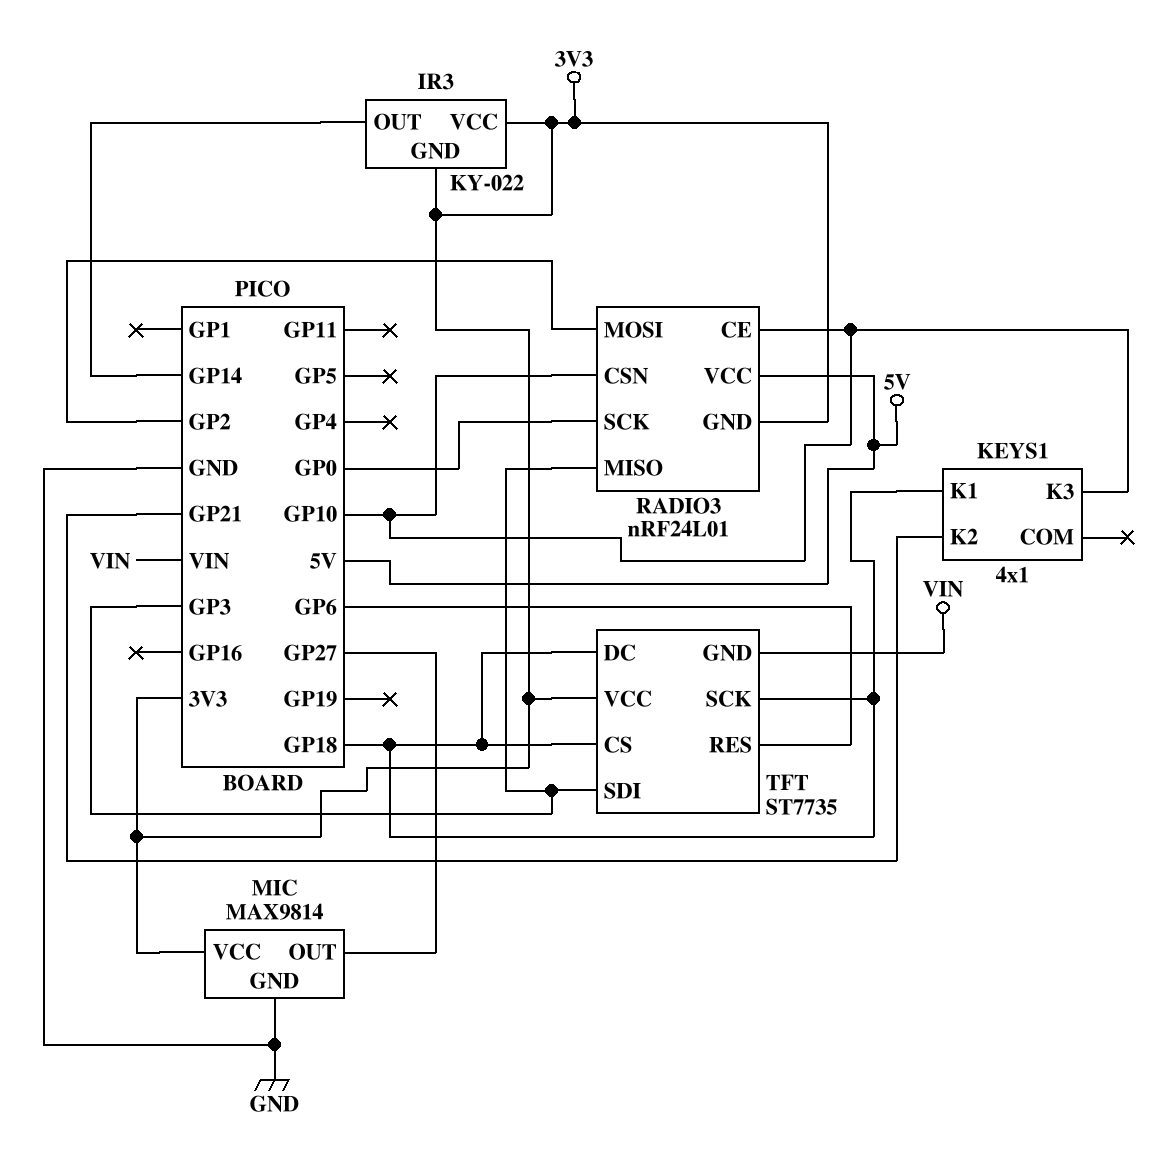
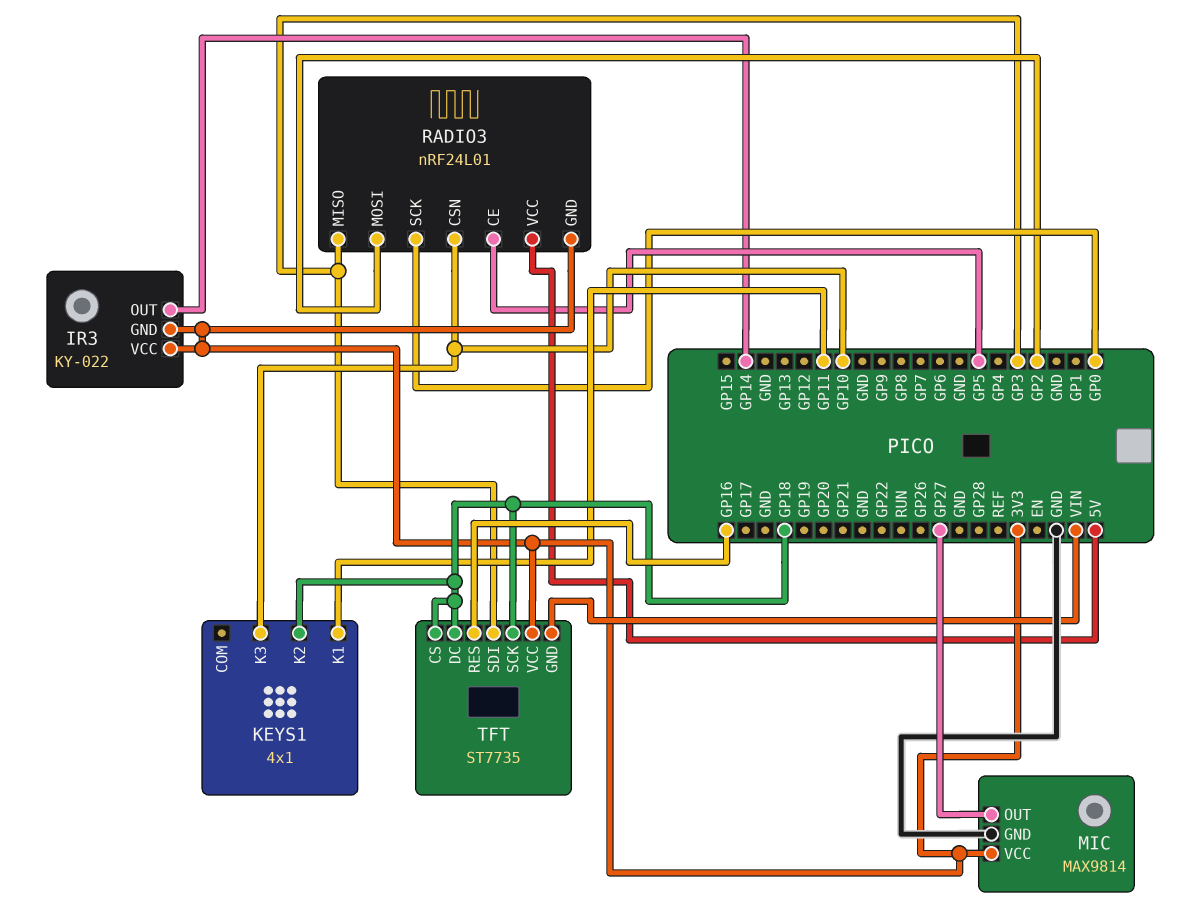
KEYS1 pin K1: GP18 -> GP11
KEYS1 pin K2: GP21 -> GP18
RADIO3 pin CE: GP10 -> GP5
TFT pin RES: GP6 -> GP16

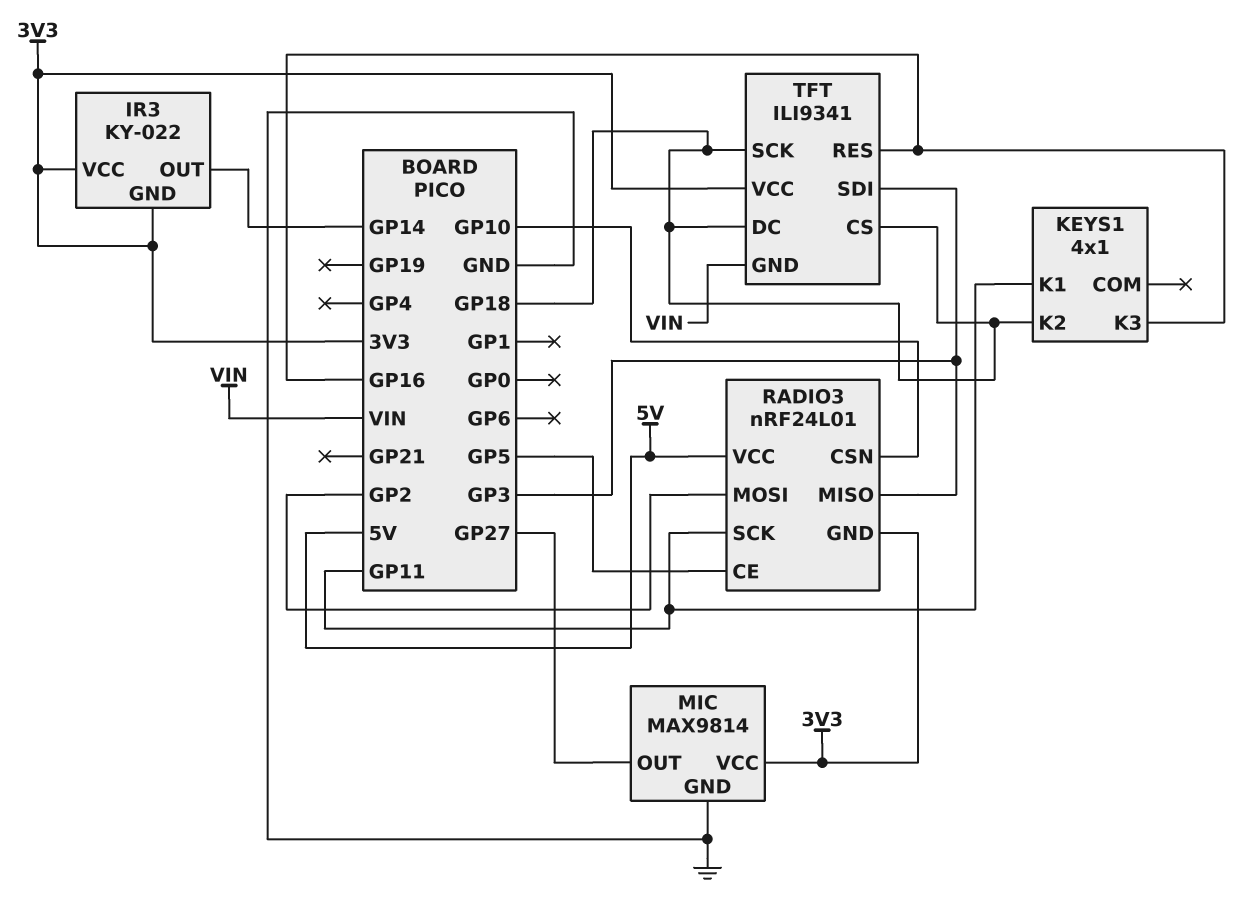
KEYS1 pin K3: GP10 -> GP16
RADIO3 pin SCK: GP0 -> GP11
TFT: ST7735 -> ILI9341

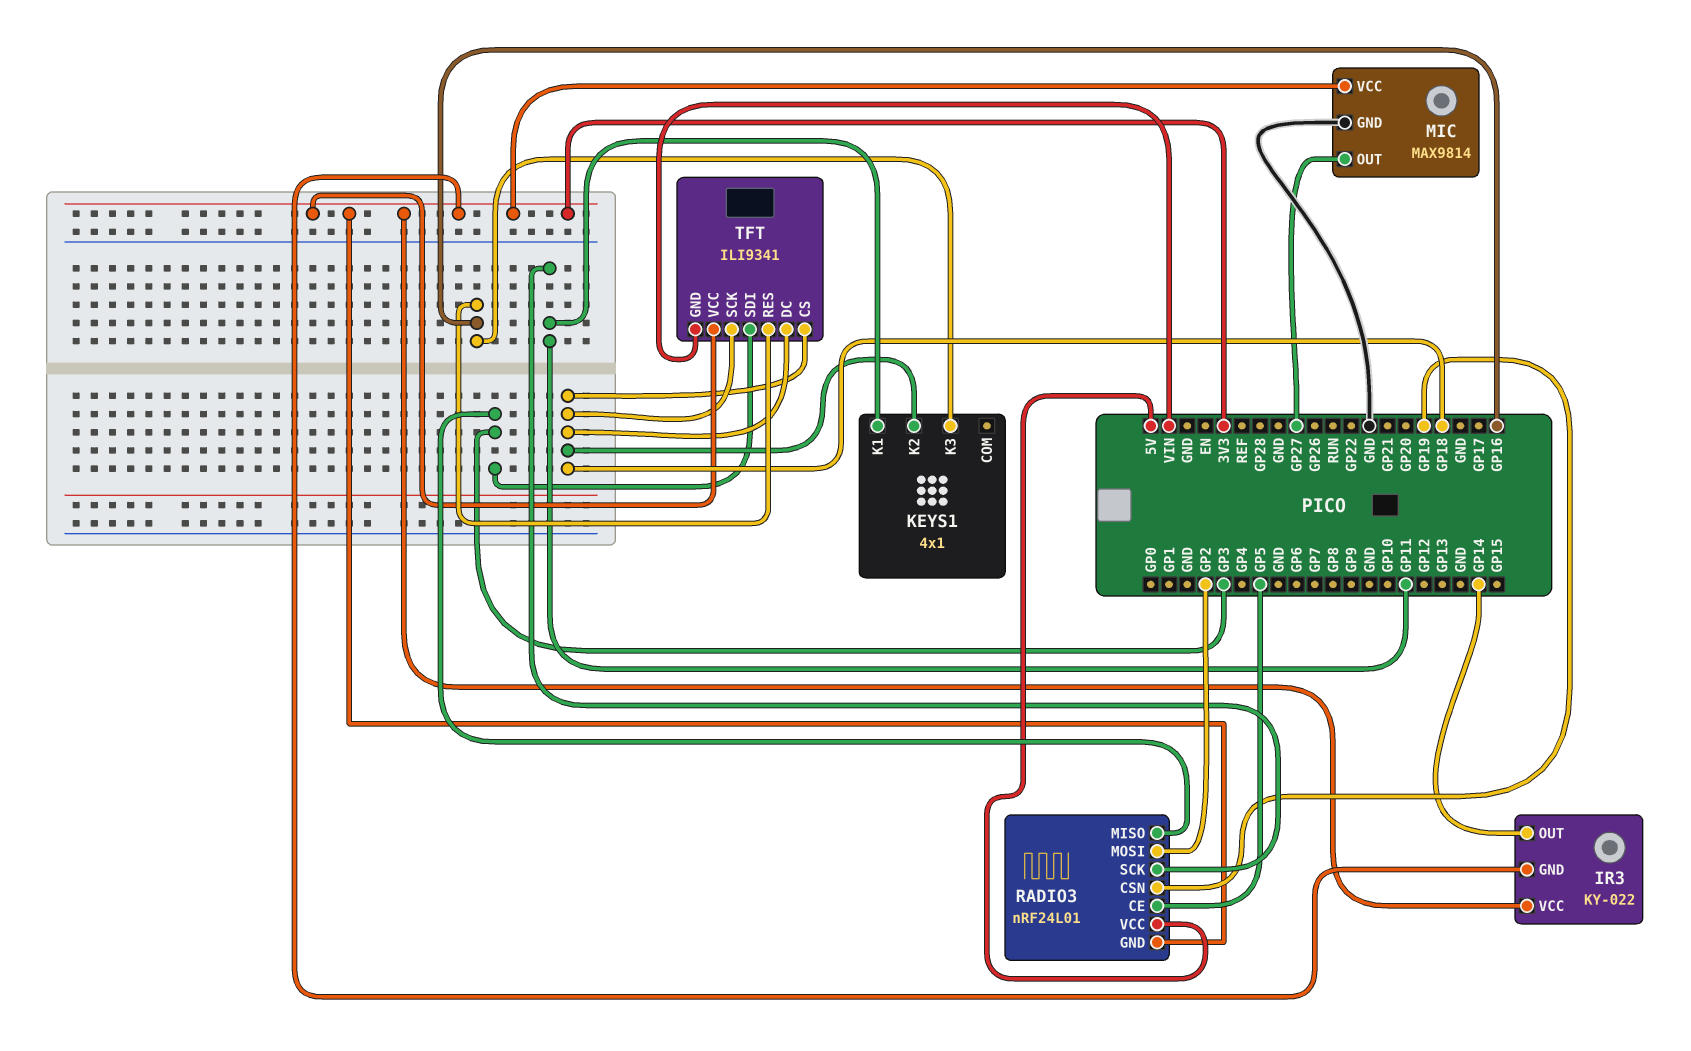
RADIO3 pin CSN: GP10 -> GP19

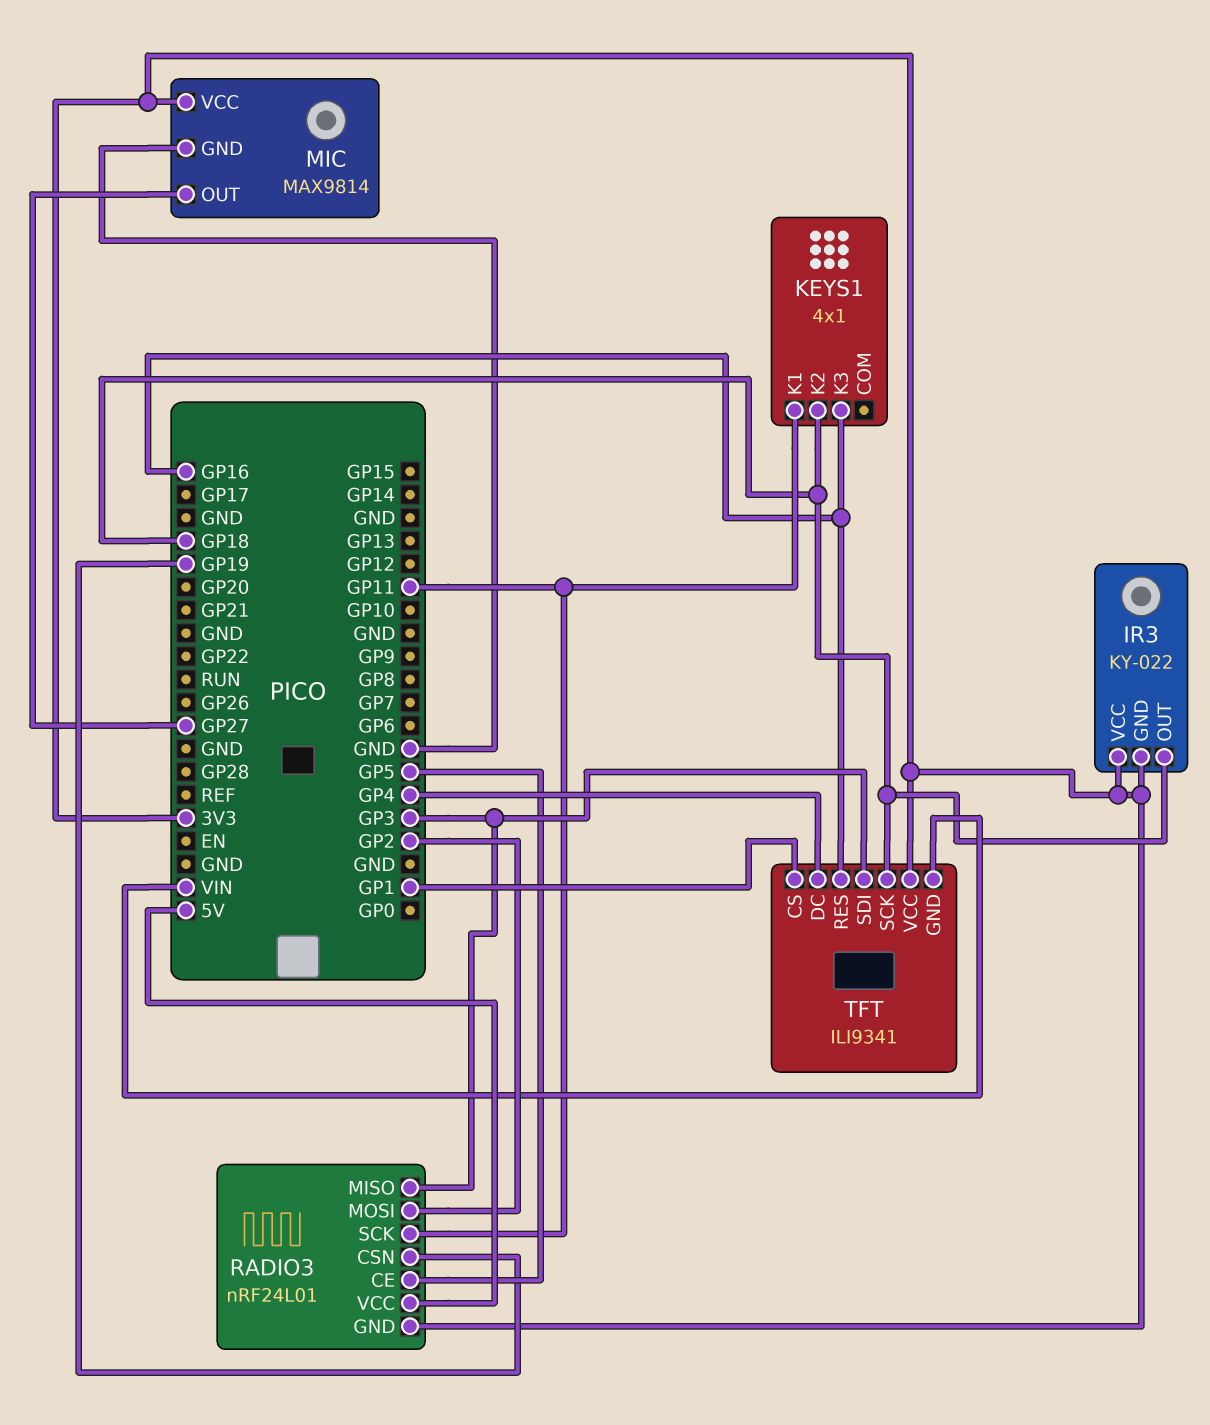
IR3 pin OUT: GP14 -> GP18
TFT pin CS: GP18 -> GP1
TFT pin DC: GP18 -> GP4

